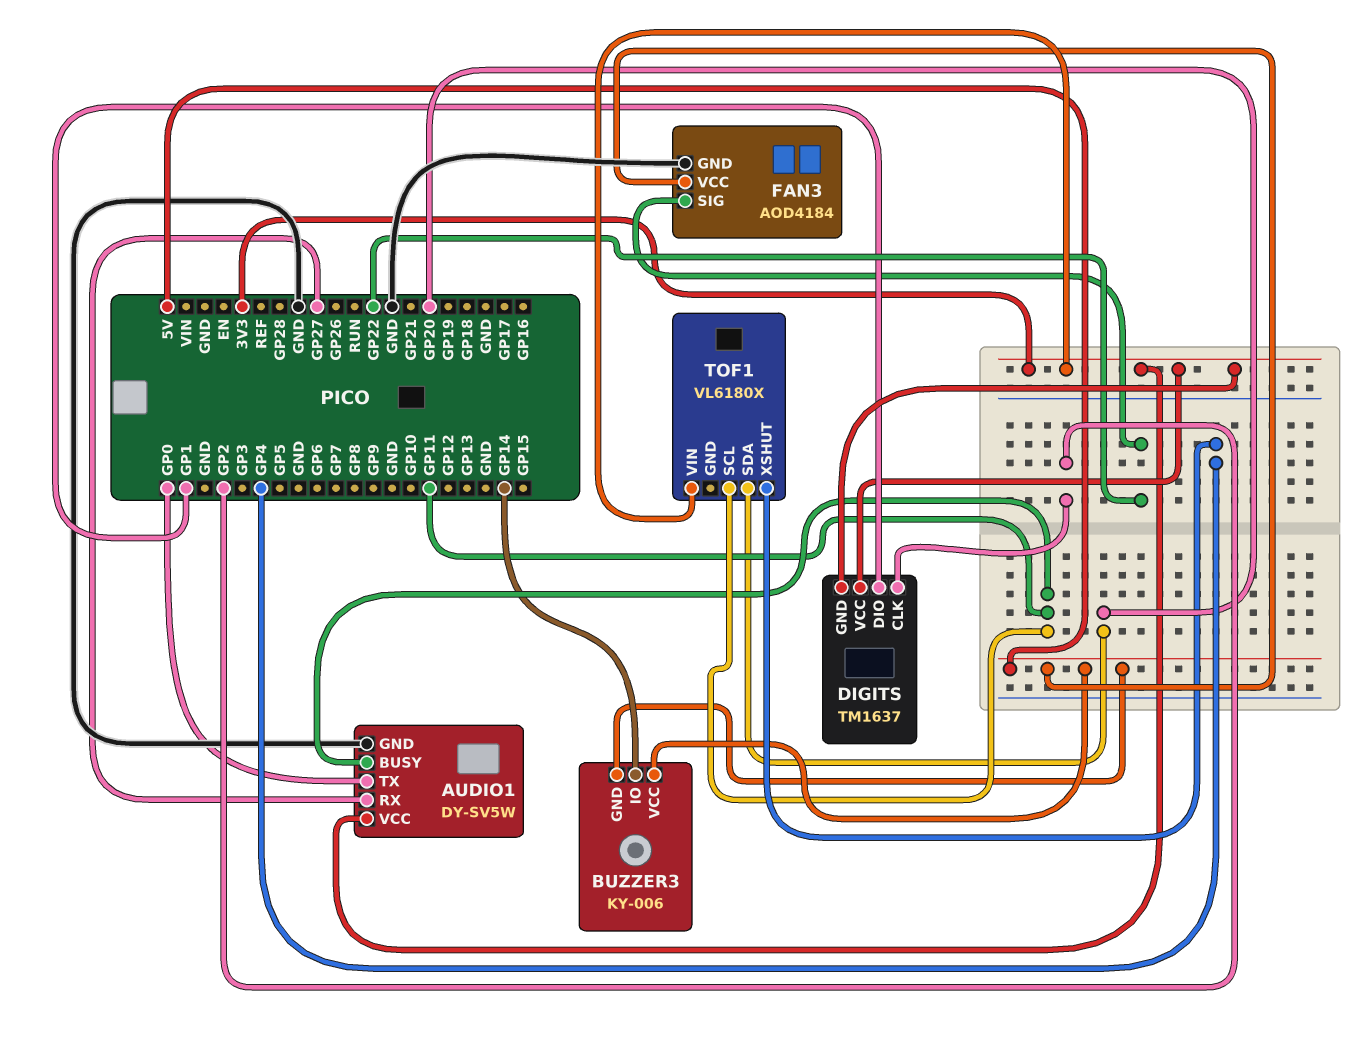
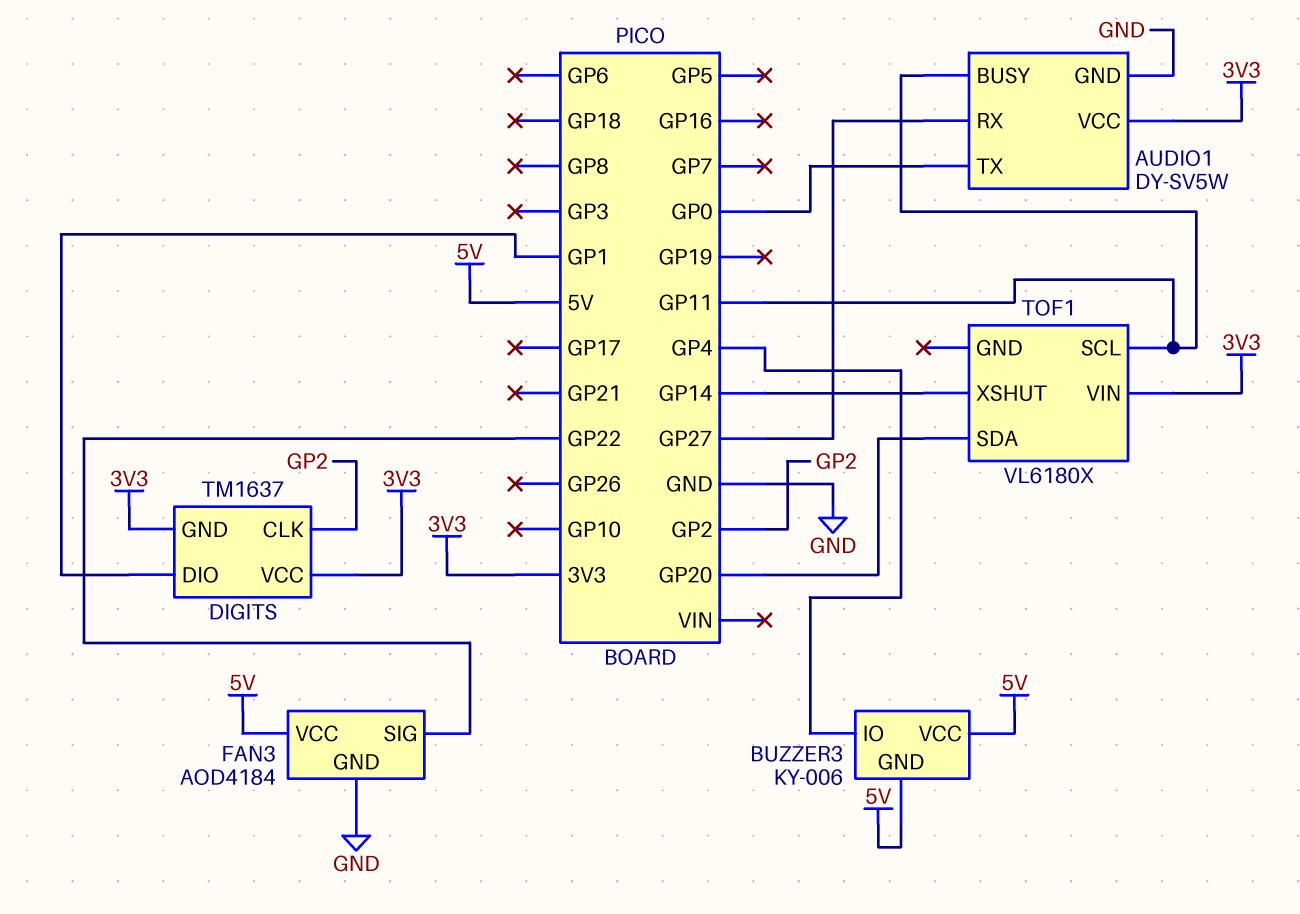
BUZZER3 pin IO: GP14 -> GP4
TOF1 pin XSHUT: GP4 -> GP14

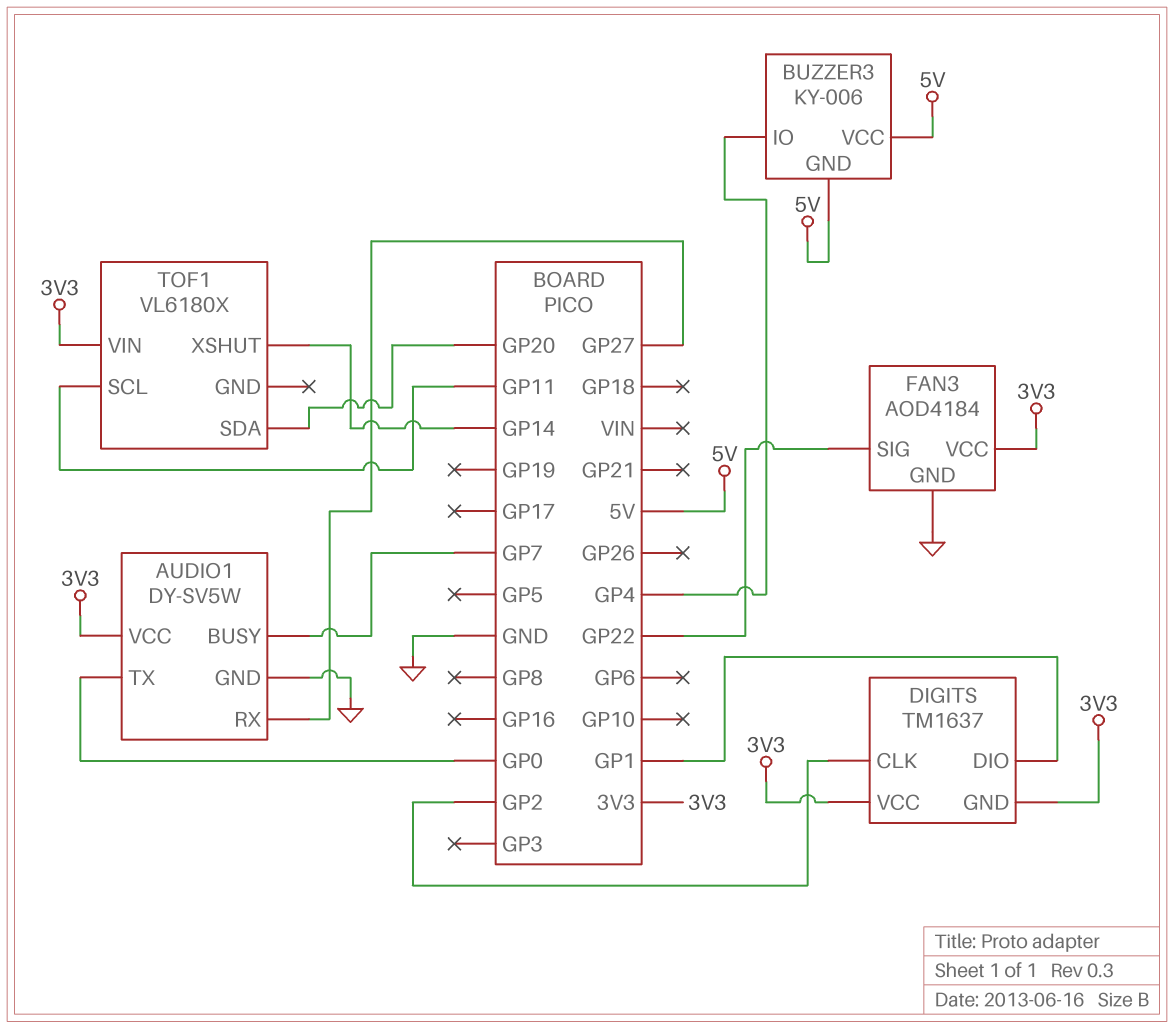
AUDIO1 pin BUSY: GP11 -> GP7
FAN3 pin VCC: 5V -> 3V3

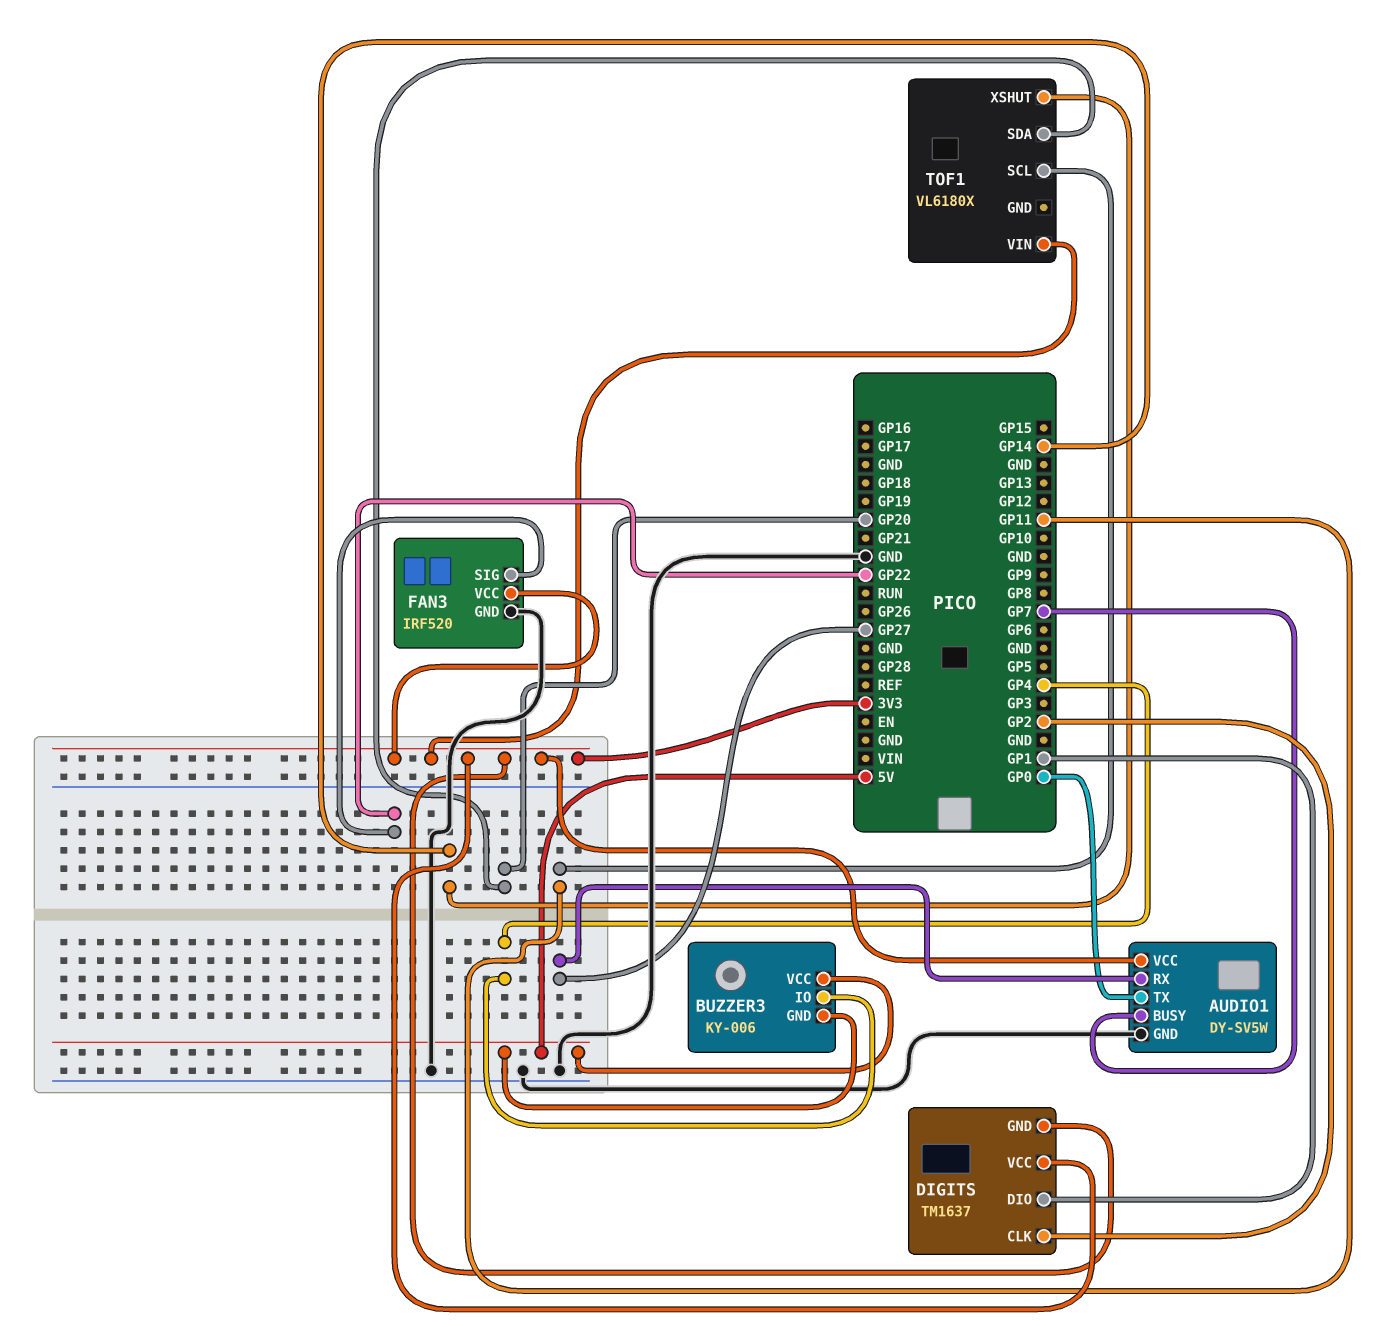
FAN3: AOD4184 -> IRF520

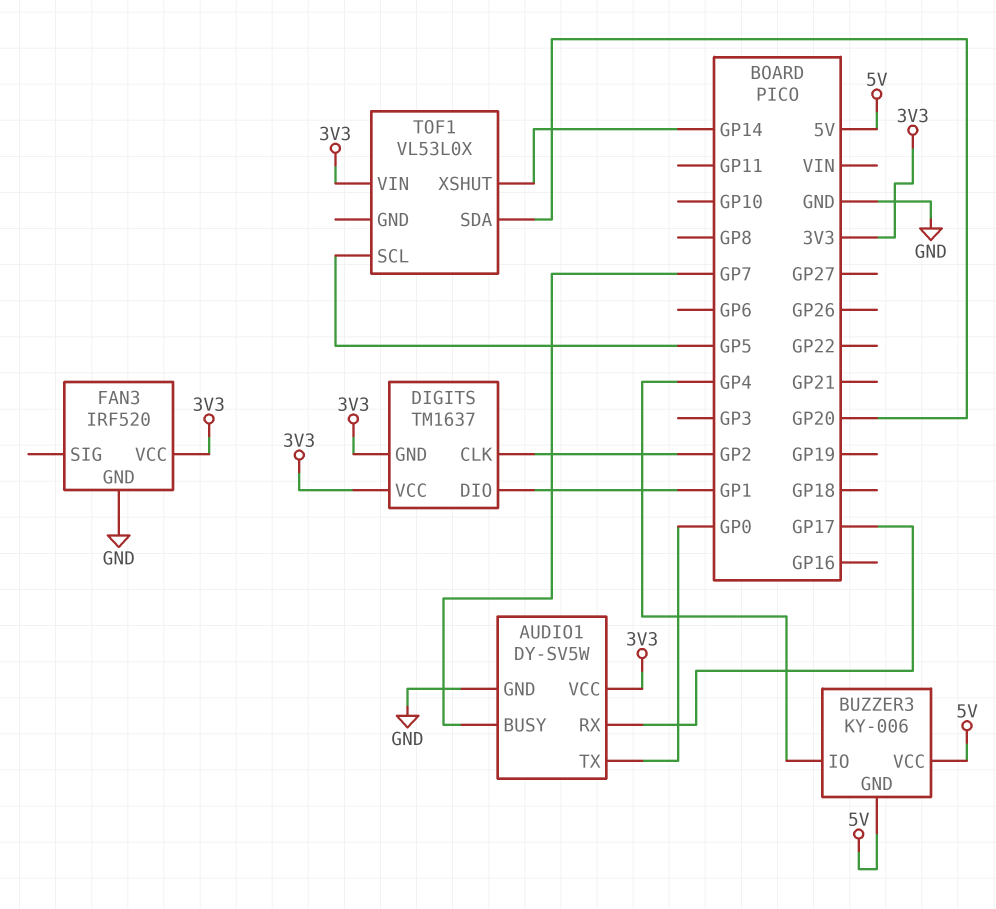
AUDIO1 pin RX: GP27 -> GP17
FAN3 pin SIG: GP22 -> none
TOF1: VL6180X -> VL53L0X
TOF1 pin SCL: GP11 -> GP5

